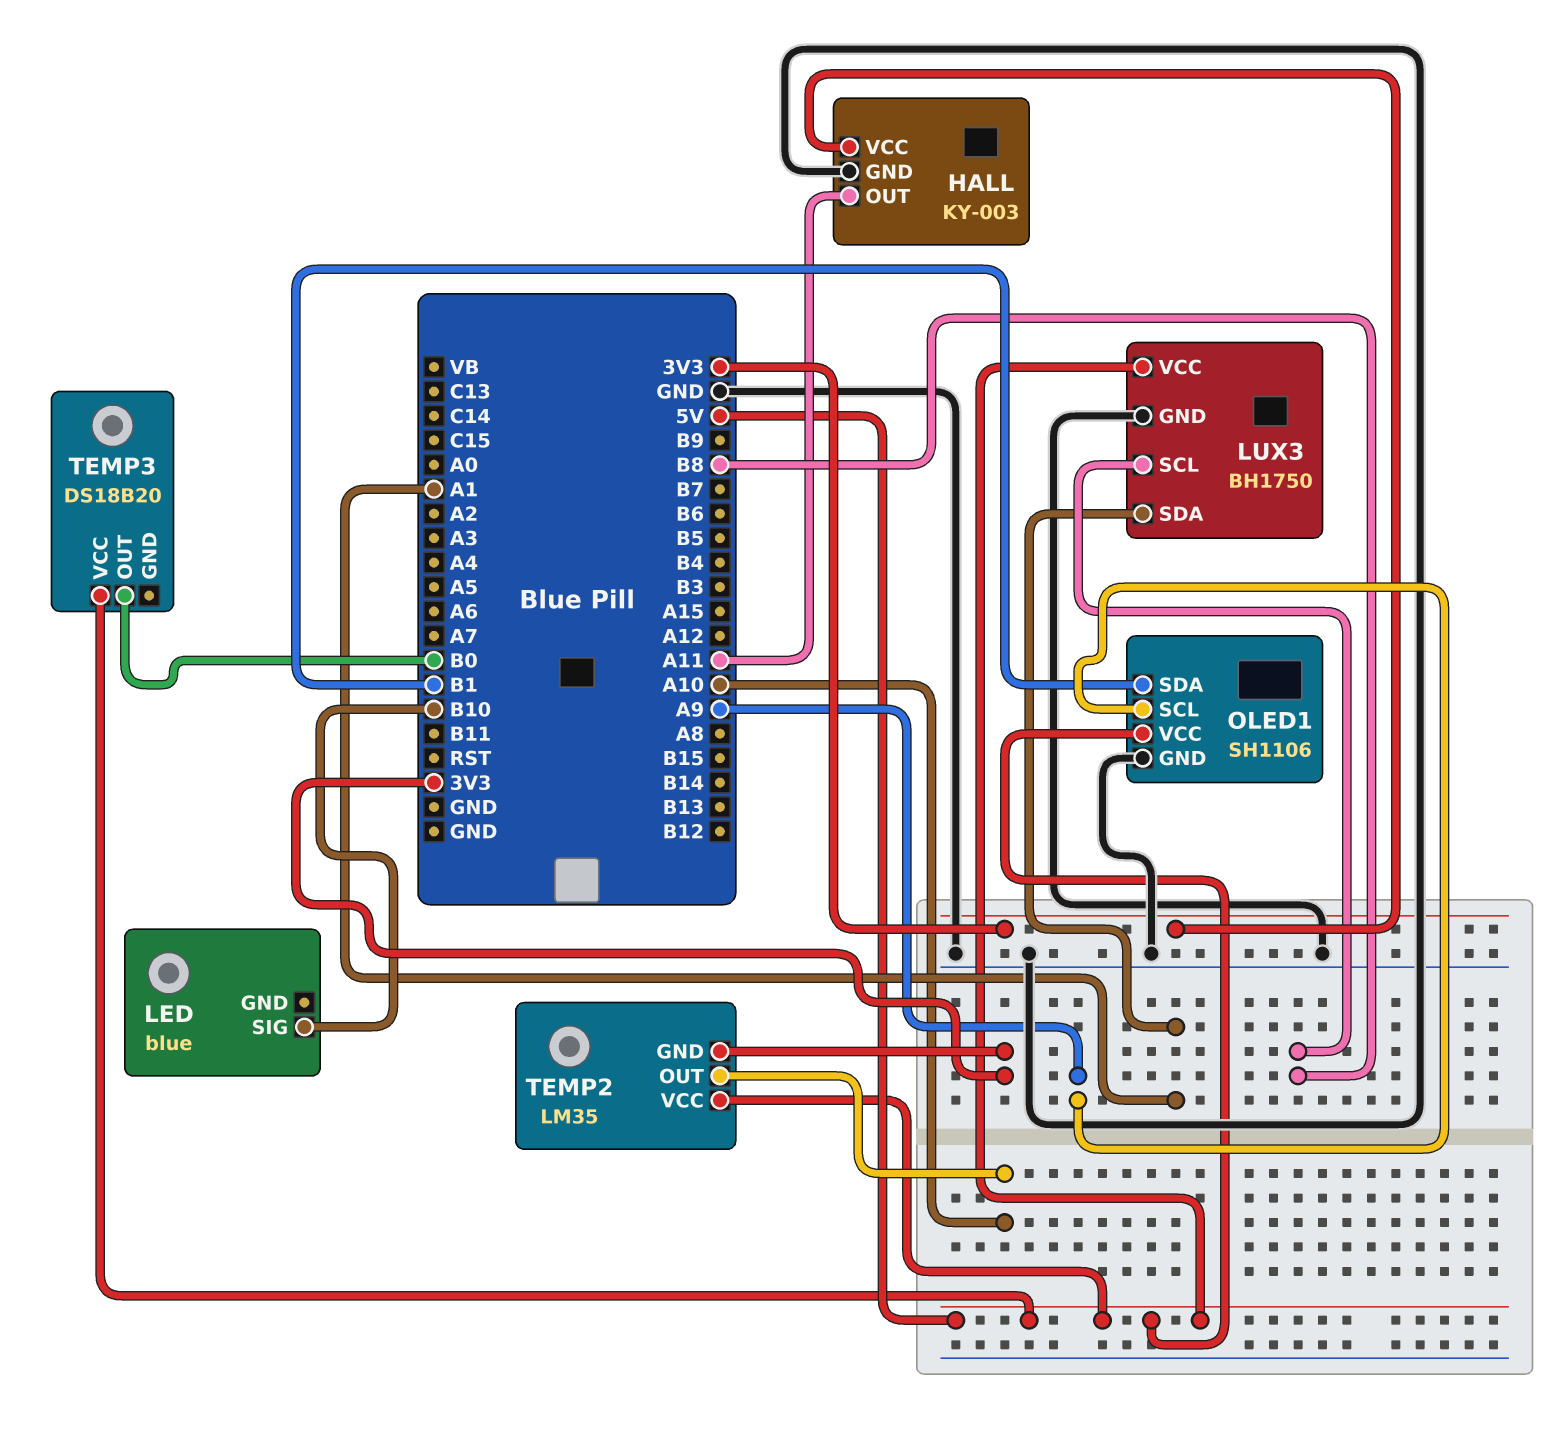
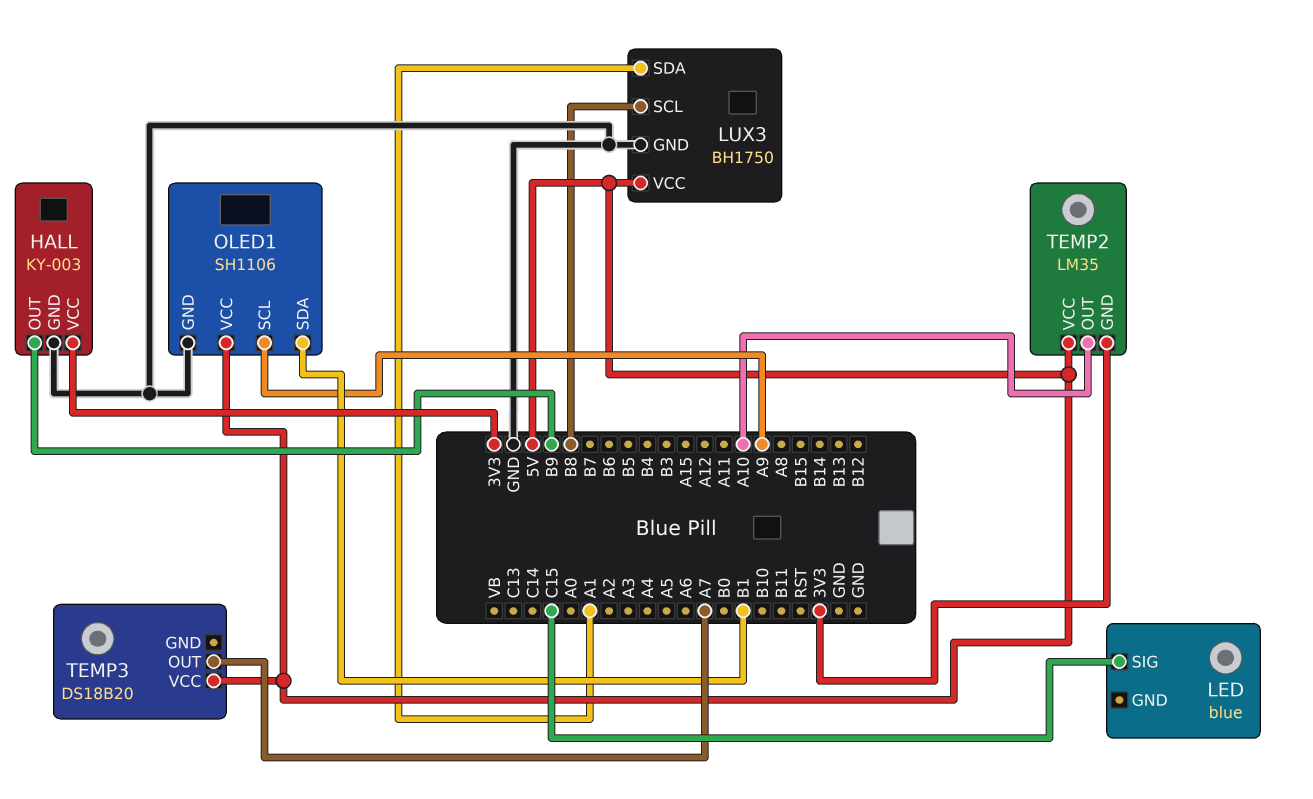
HALL pin OUT: A11 -> B9
LED pin SIG: B10 -> C15
TEMP3 pin OUT: B0 -> A7

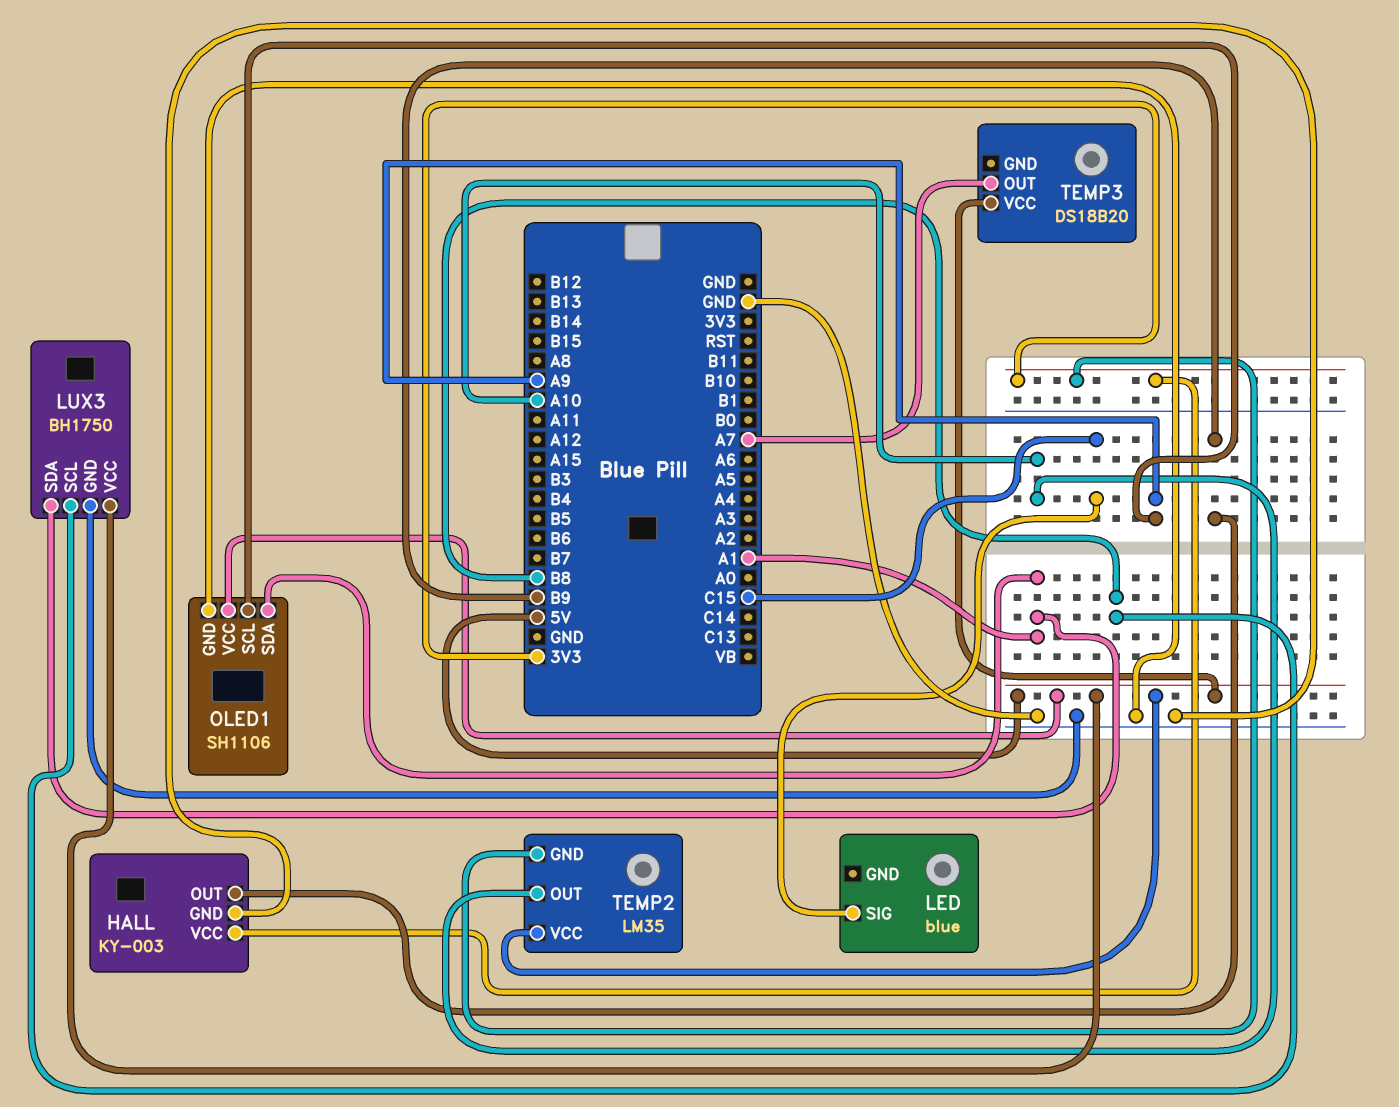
OLED1 pin SDA: B1 -> A1

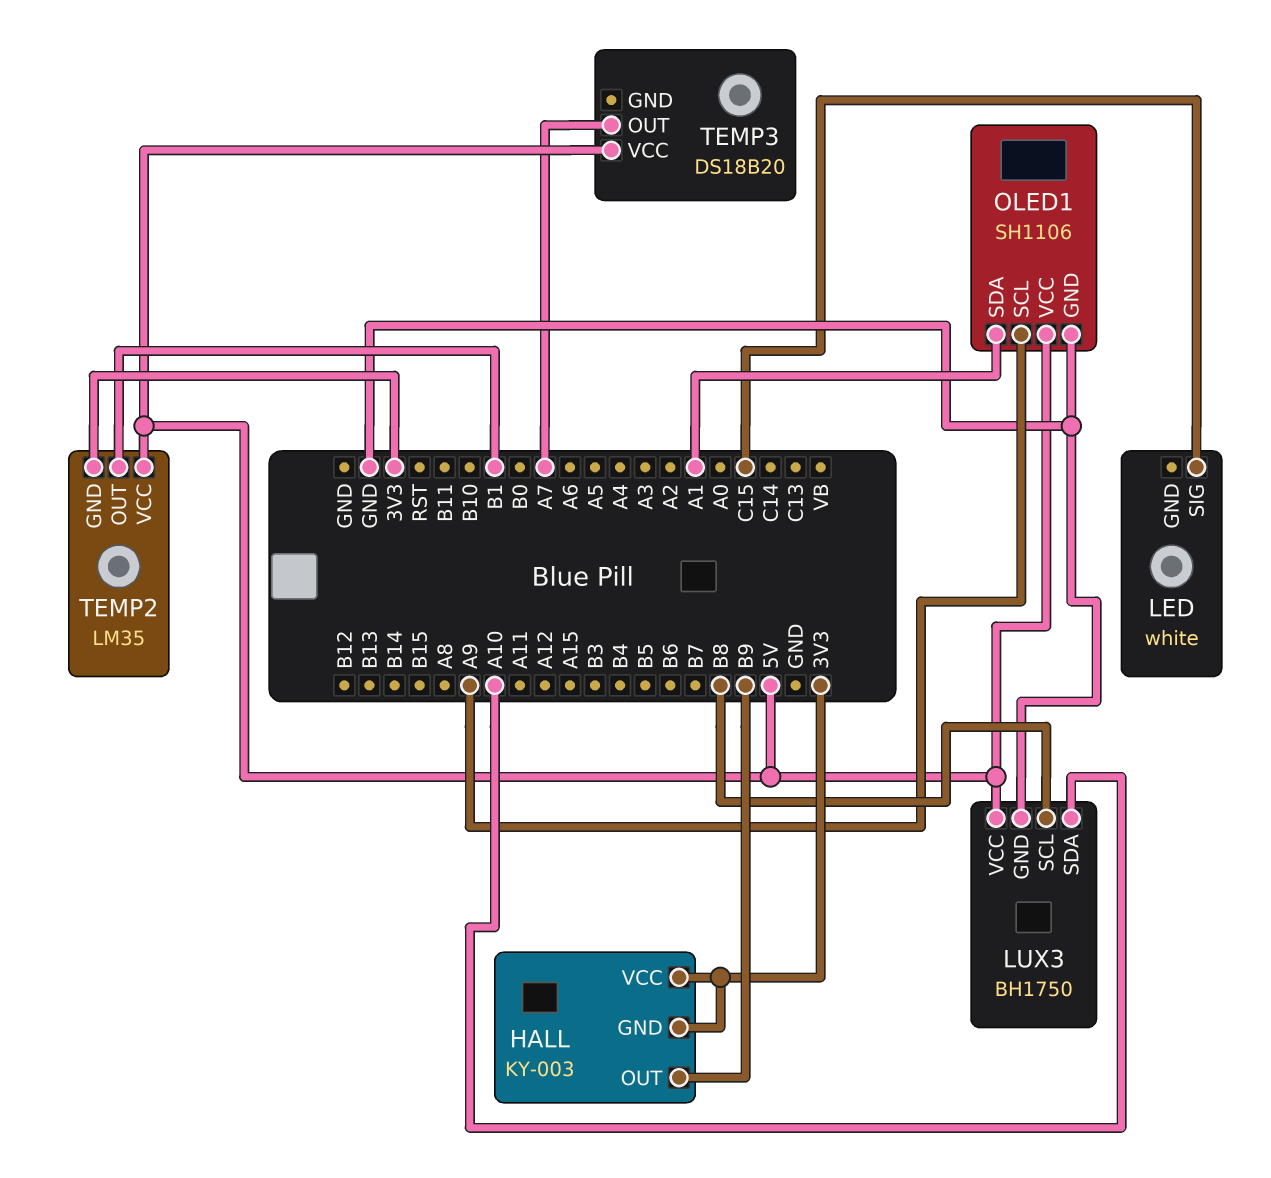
HALL pin GND: GND -> 3V3
LED: blue -> white
LUX3 pin SDA: A1 -> A10
TEMP2 pin OUT: A10 -> B1

